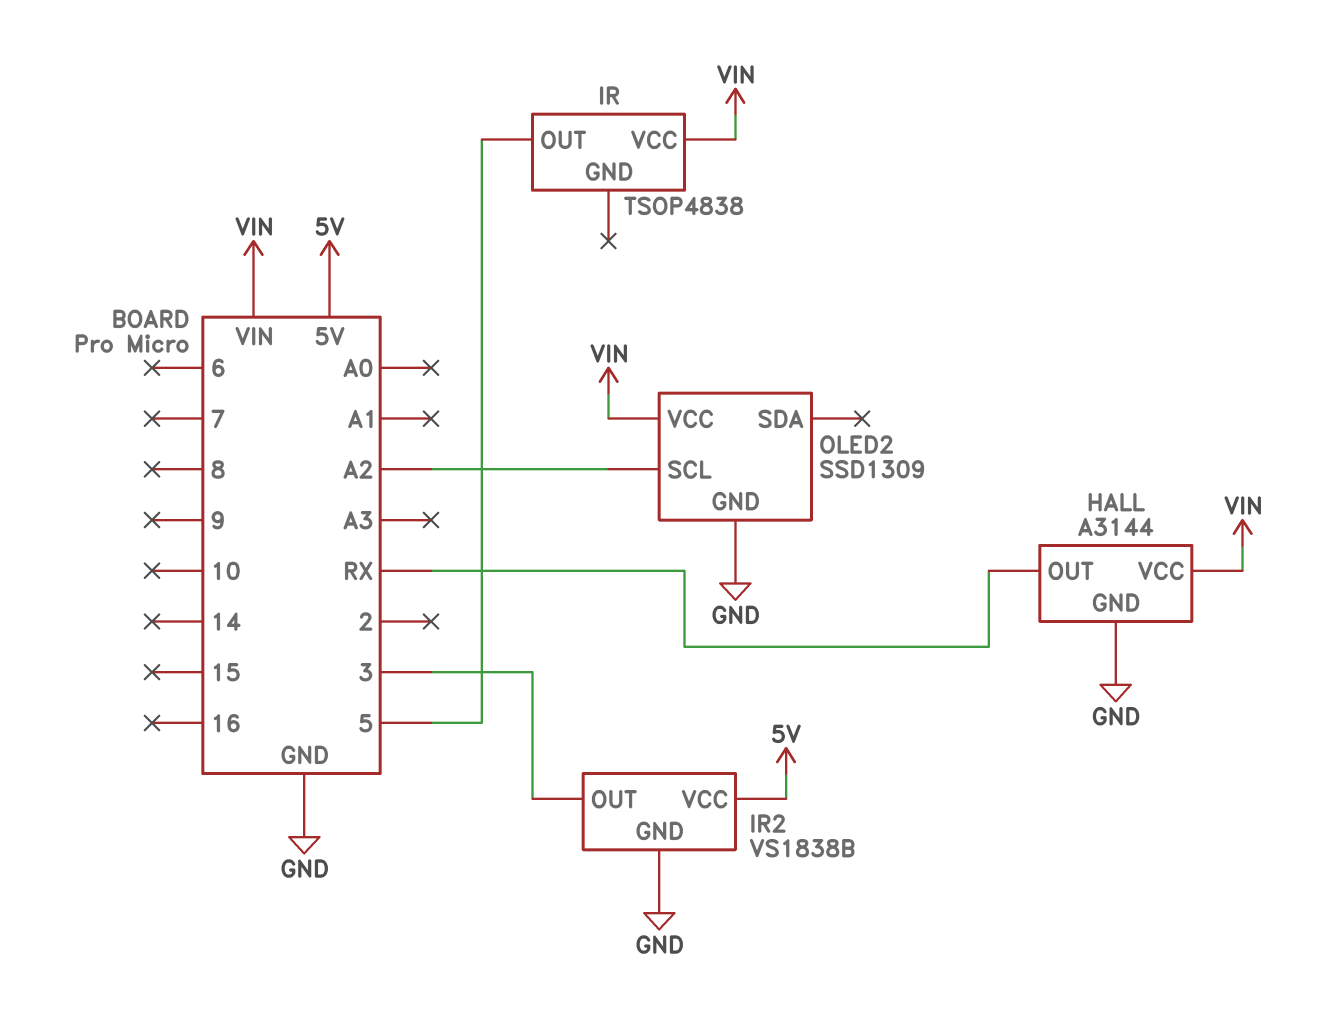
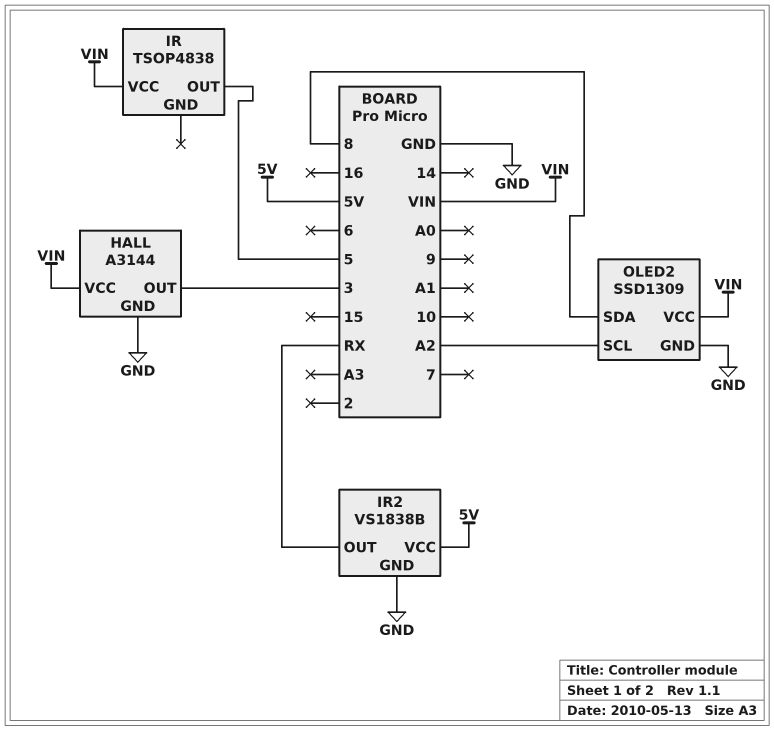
HALL pin OUT: RX -> 3
IR2 pin OUT: 3 -> RX
OLED2 pin SDA: none -> 8

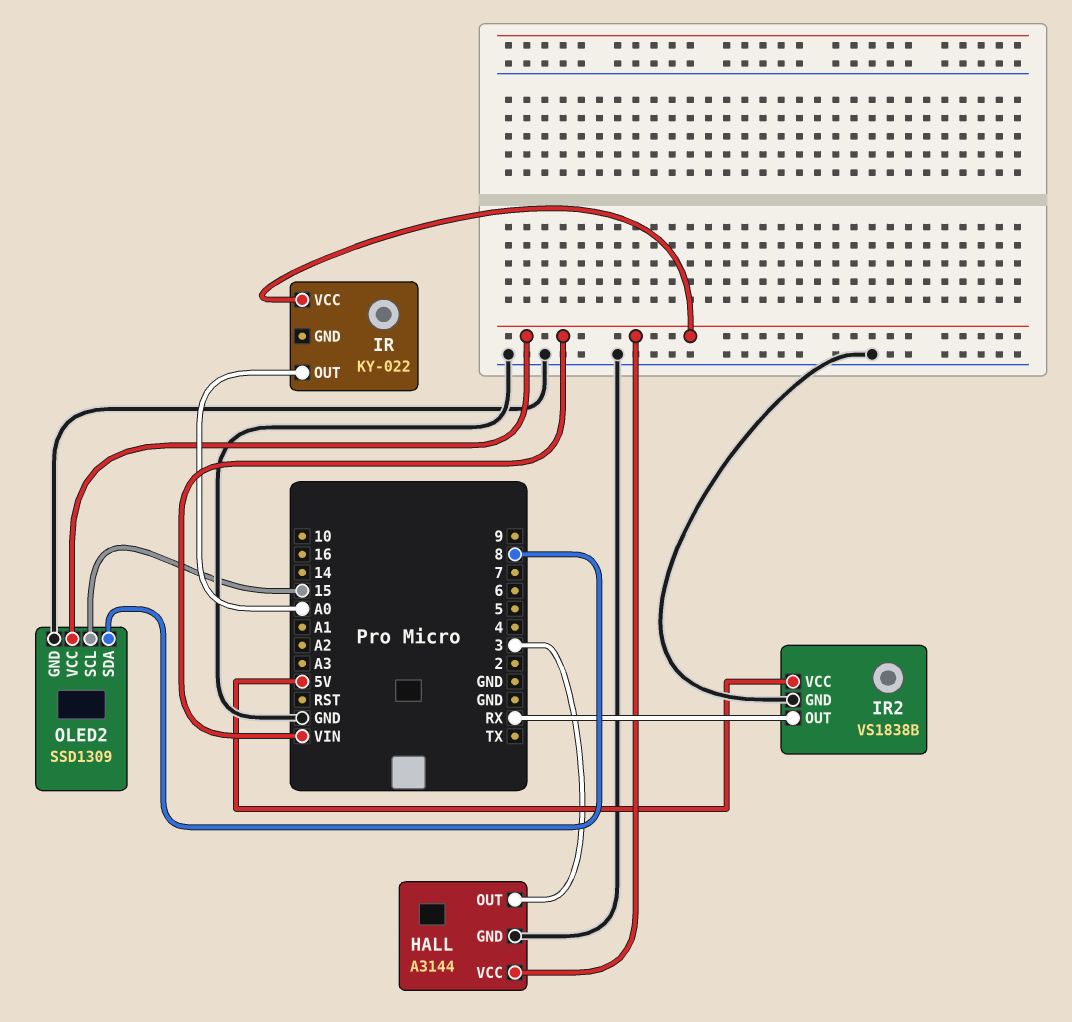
IR: TSOP4838 -> KY-022
IR pin OUT: 5 -> A0
OLED2 pin SCL: A2 -> 15

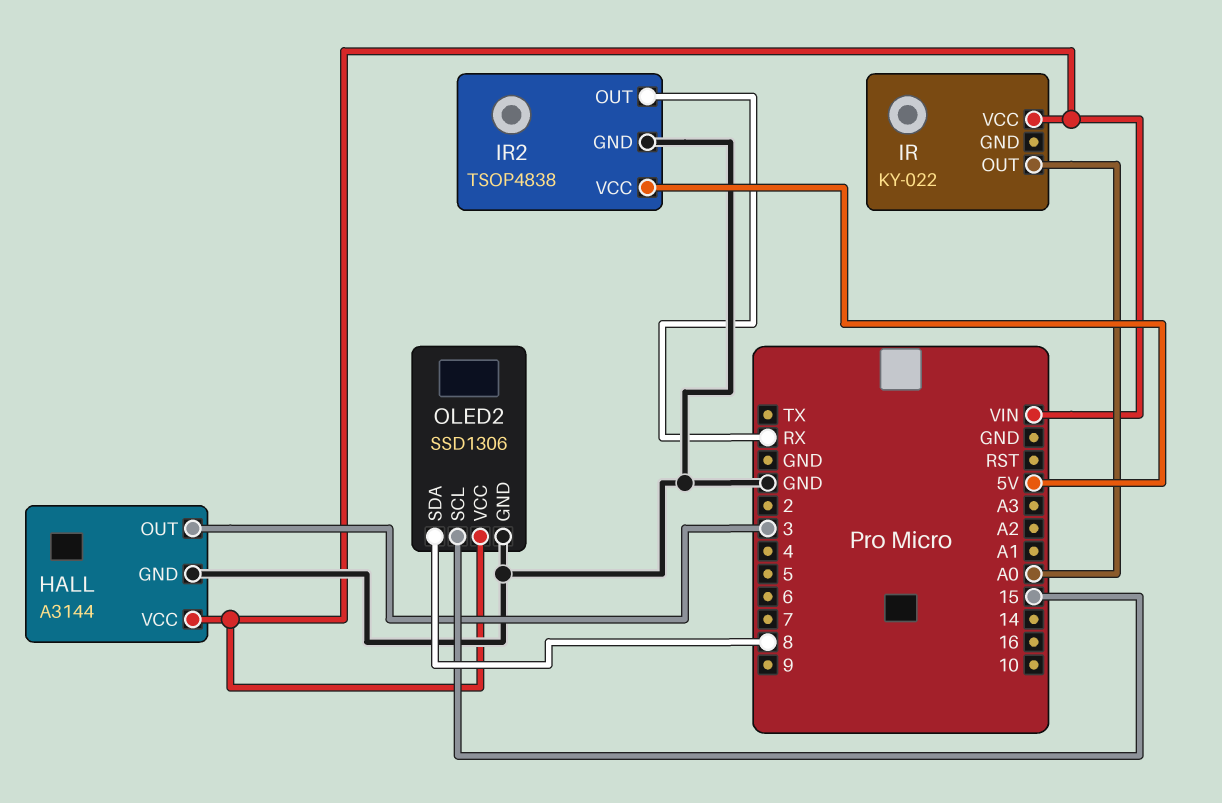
IR2: VS1838B -> TSOP4838
OLED2: SSD1309 -> SSD1306

